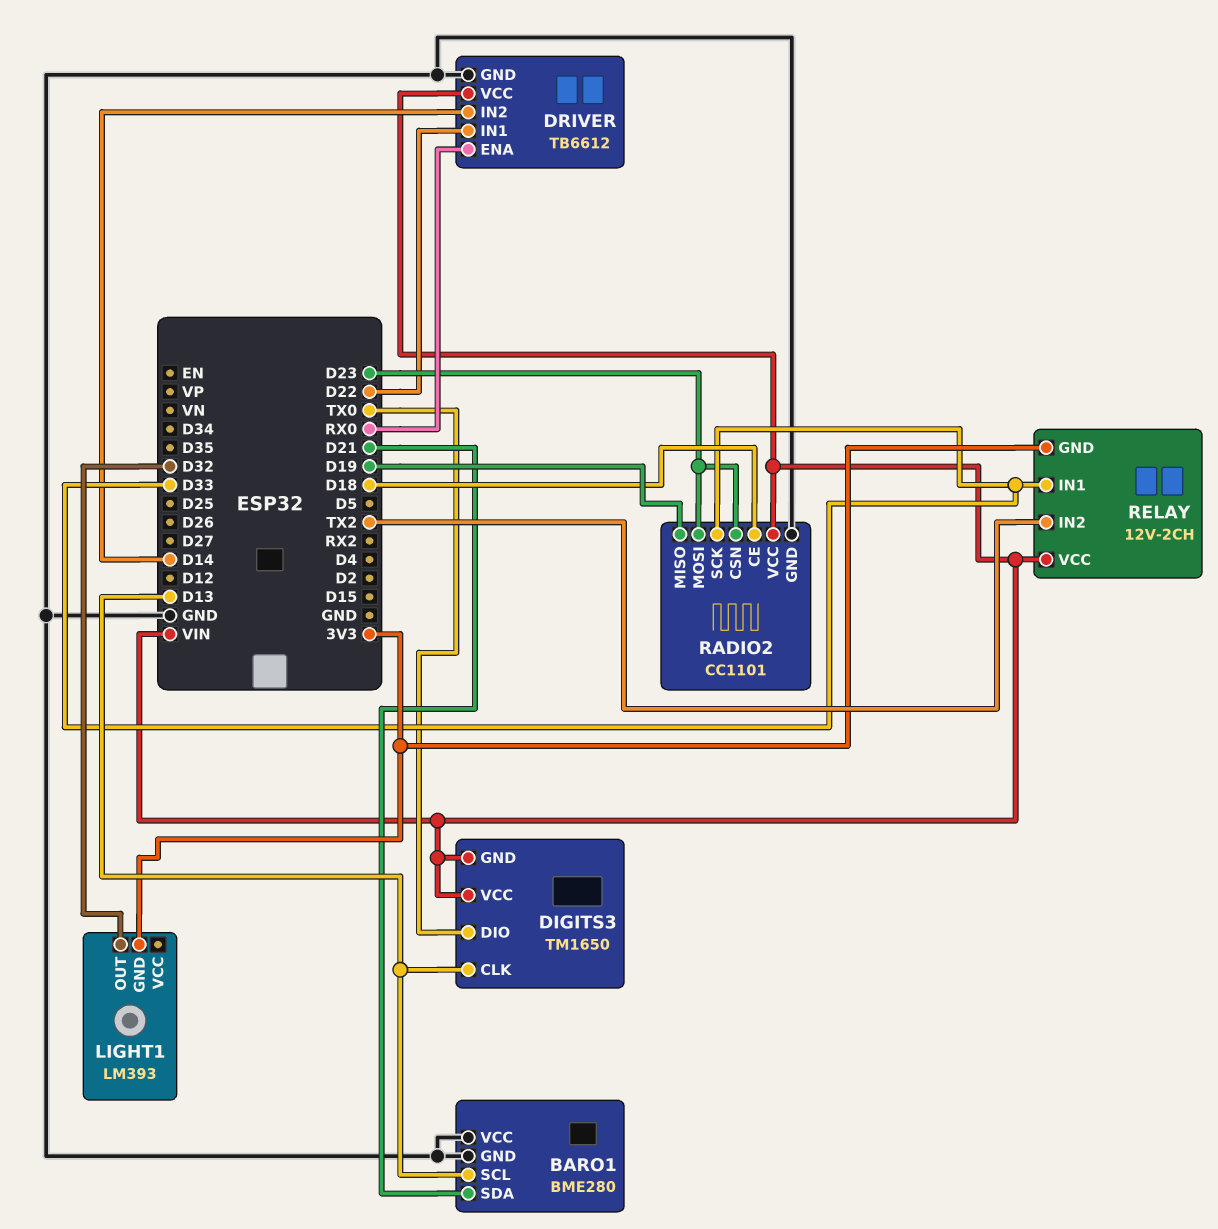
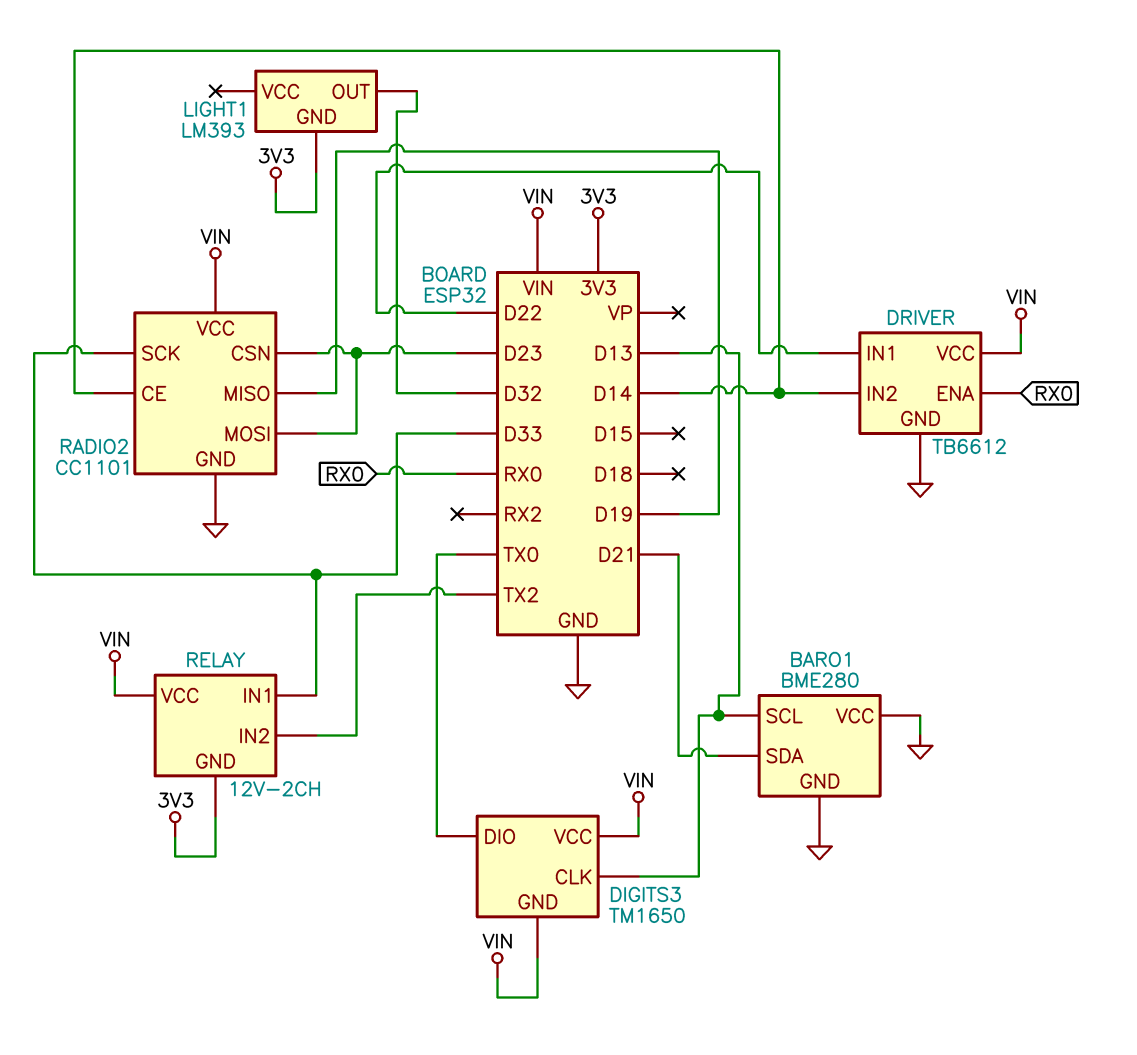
RADIO2 pin CE: D18 -> D14

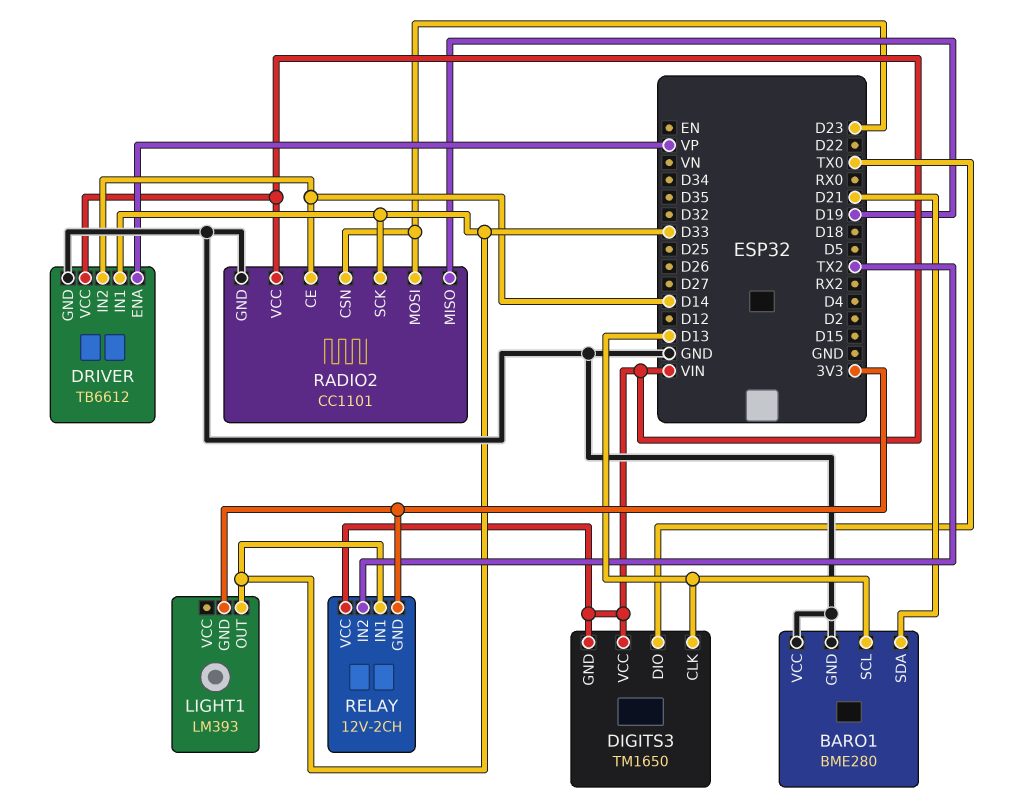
DRIVER pin ENA: RX0 -> VP
DRIVER pin IN1: D22 -> D33
LIGHT1 pin OUT: D32 -> D33

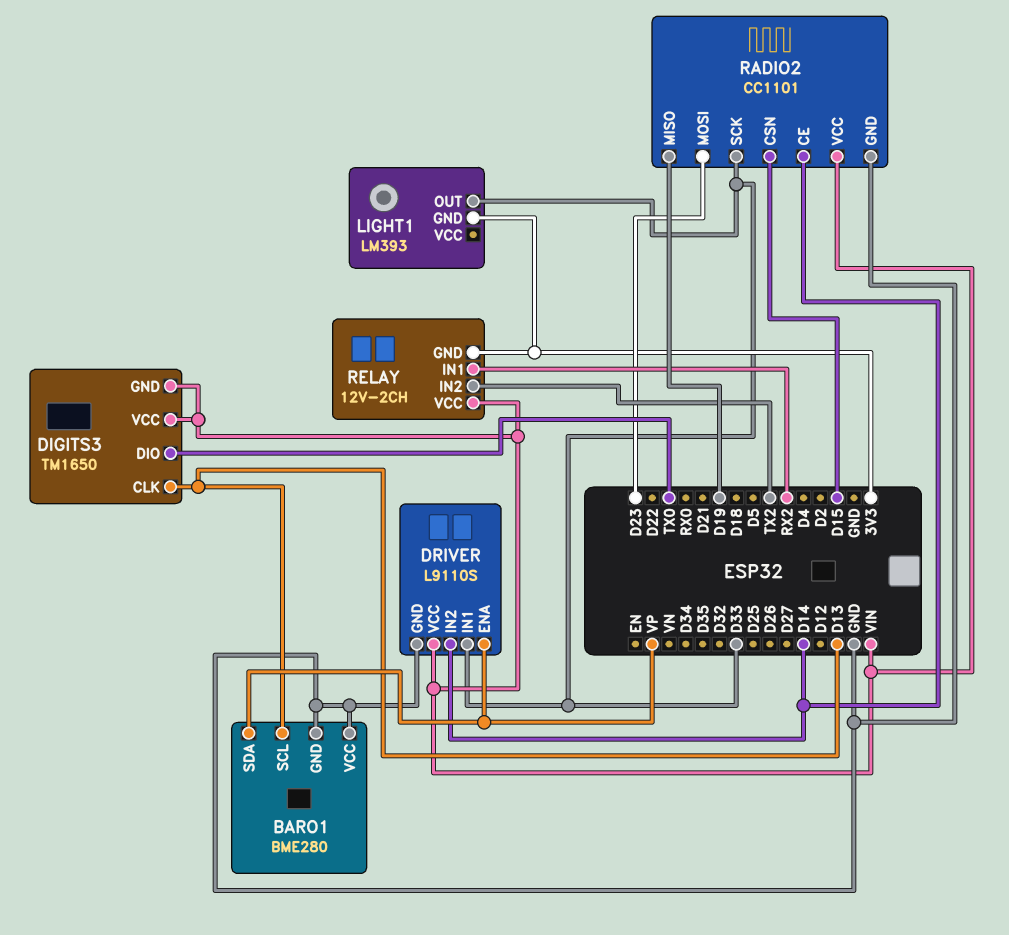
BARO1 pin SDA: D21 -> VP
DRIVER: TB6612 -> L9110S
RADIO2 pin CSN: D23 -> D15
RELAY pin IN1: D33 -> RX2

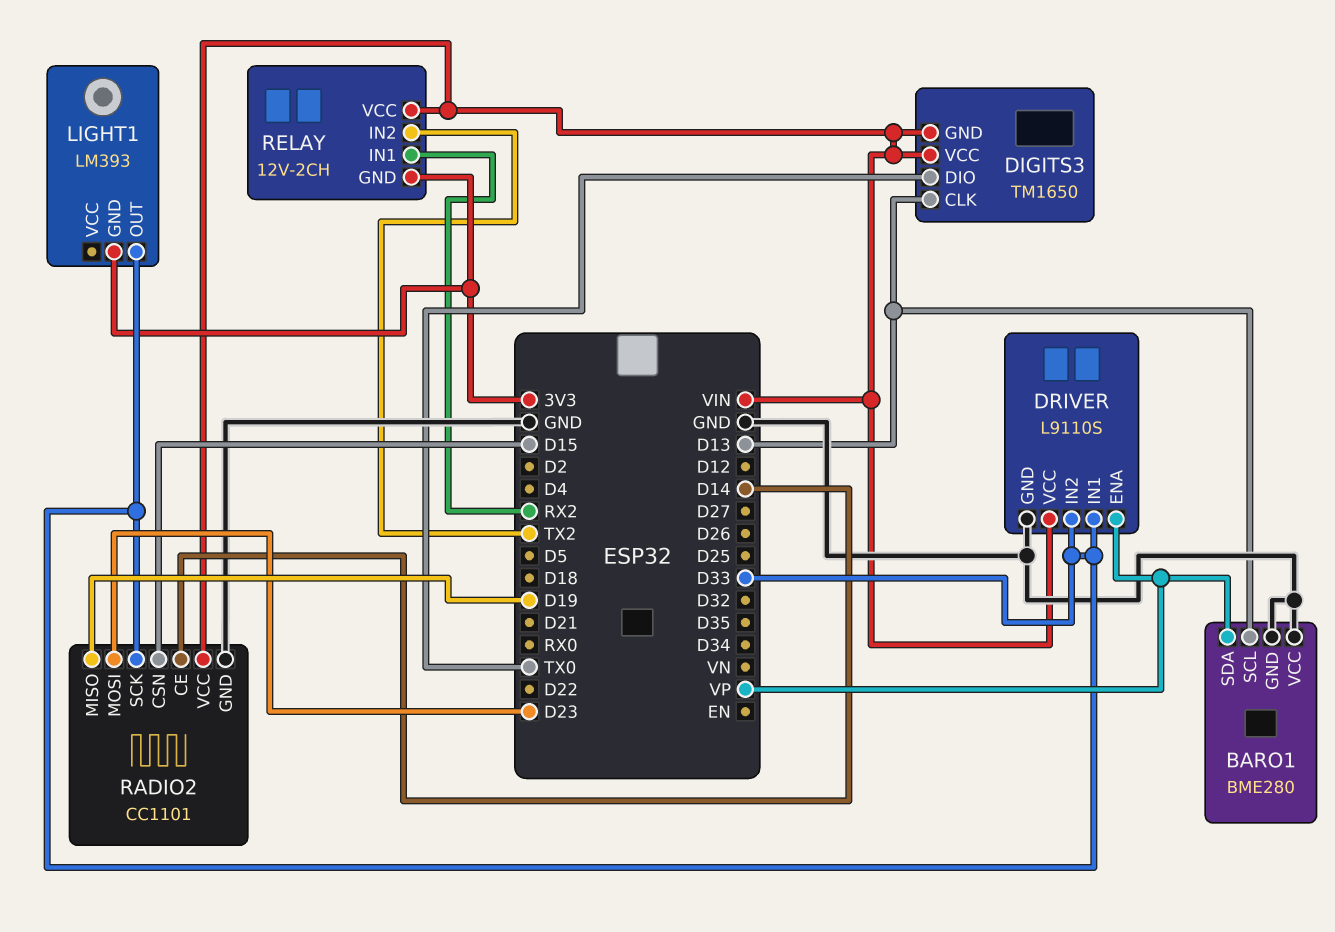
DRIVER pin IN2: D14 -> D33

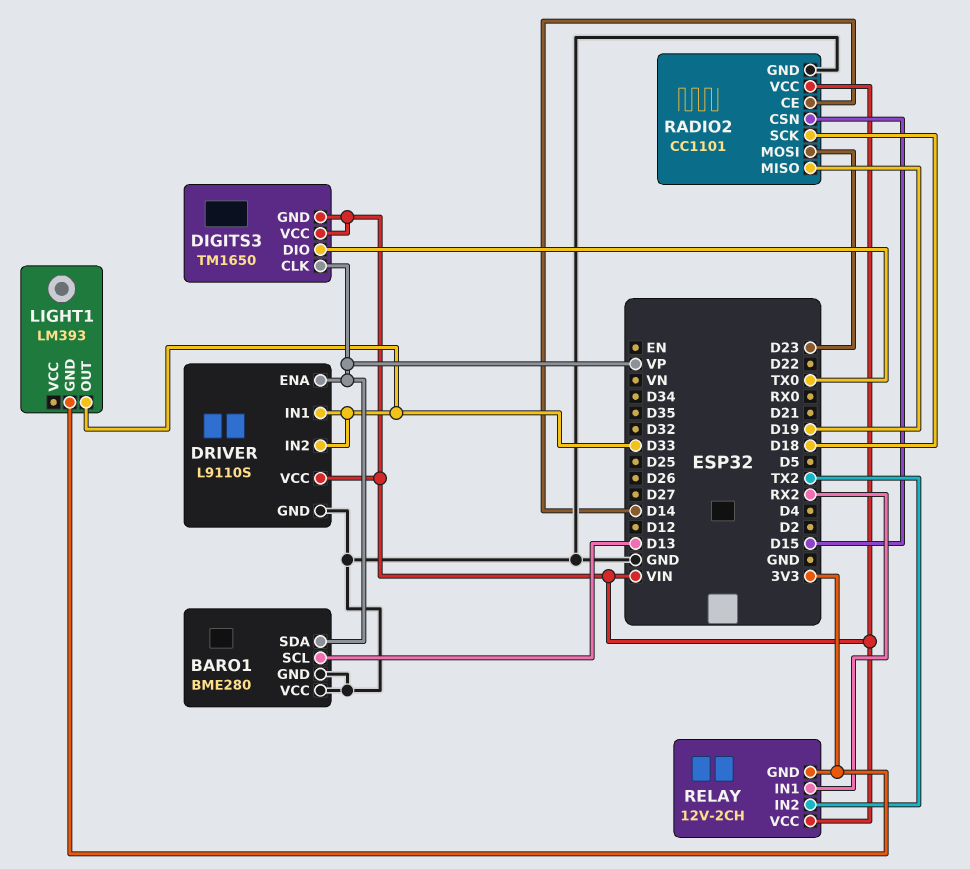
DIGITS3 pin CLK: D13 -> VP
RADIO2 pin SCK: D33 -> D18

